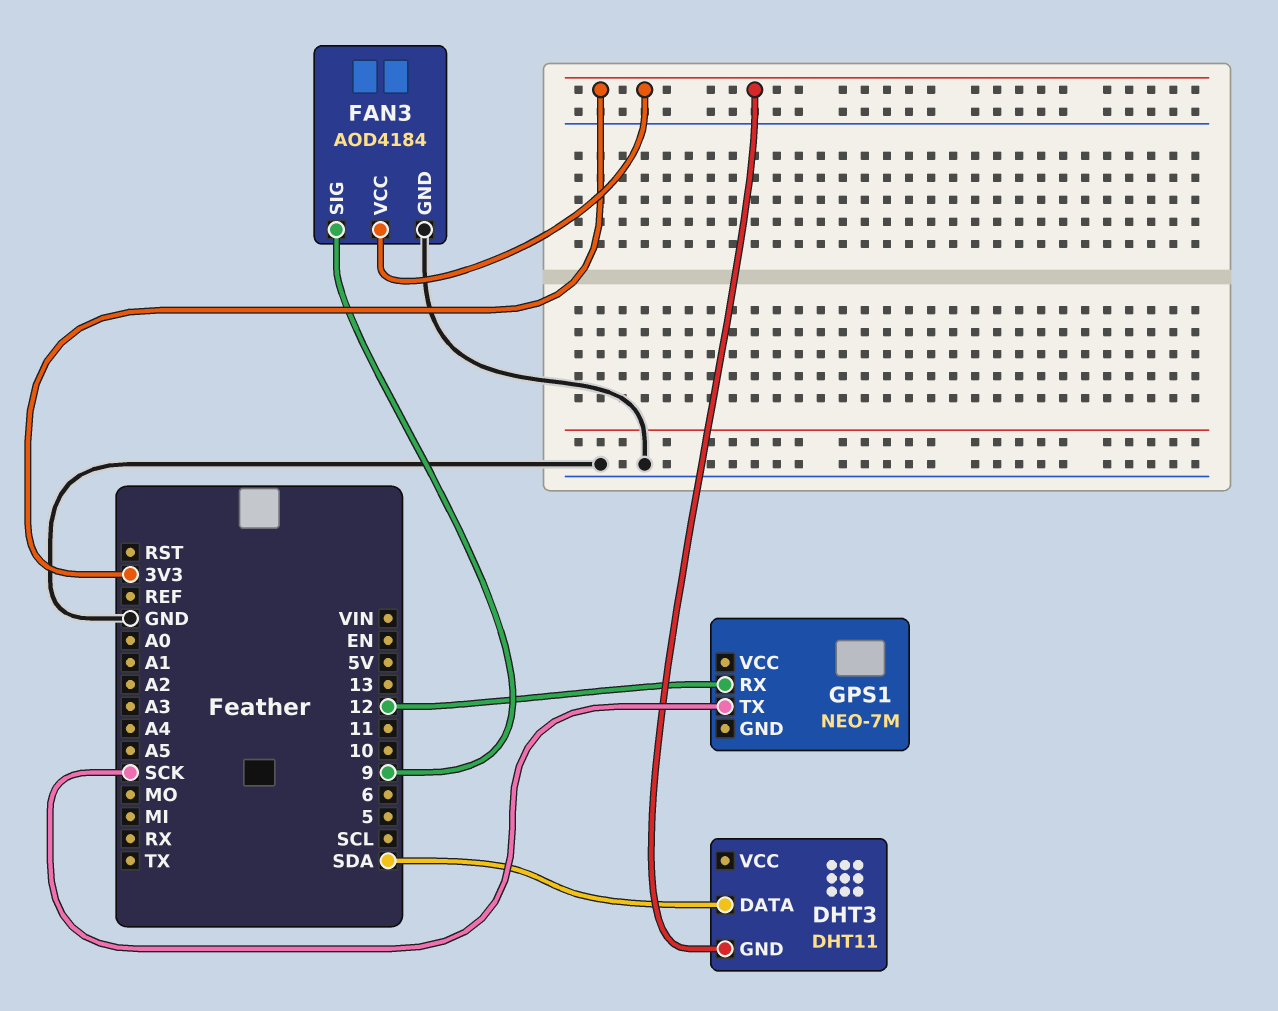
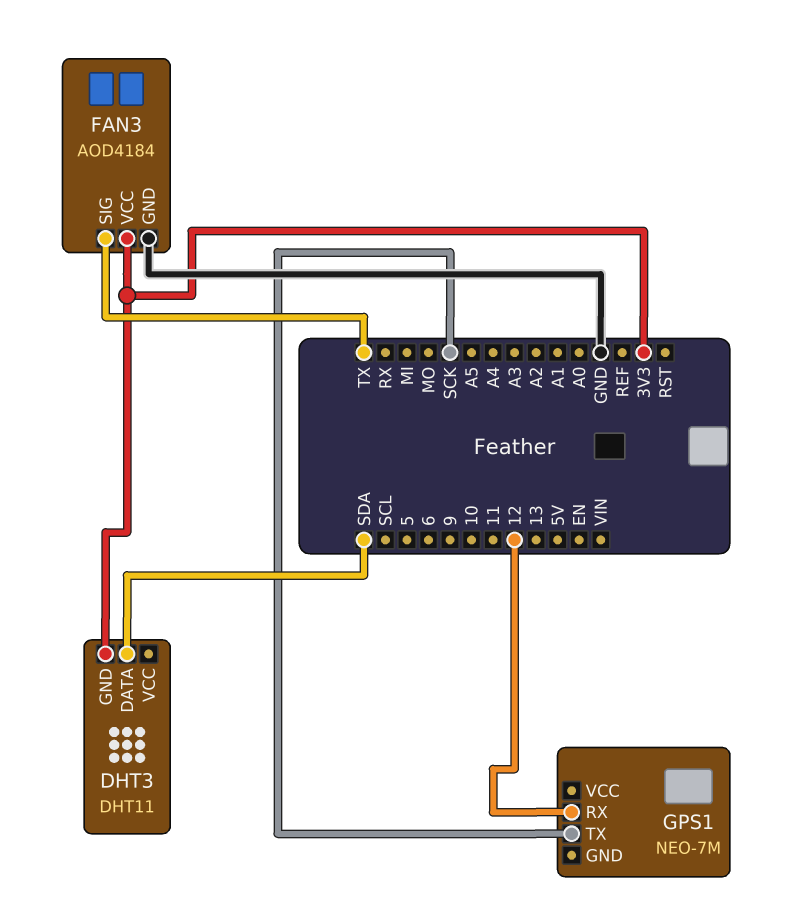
FAN3 pin SIG: 9 -> TX

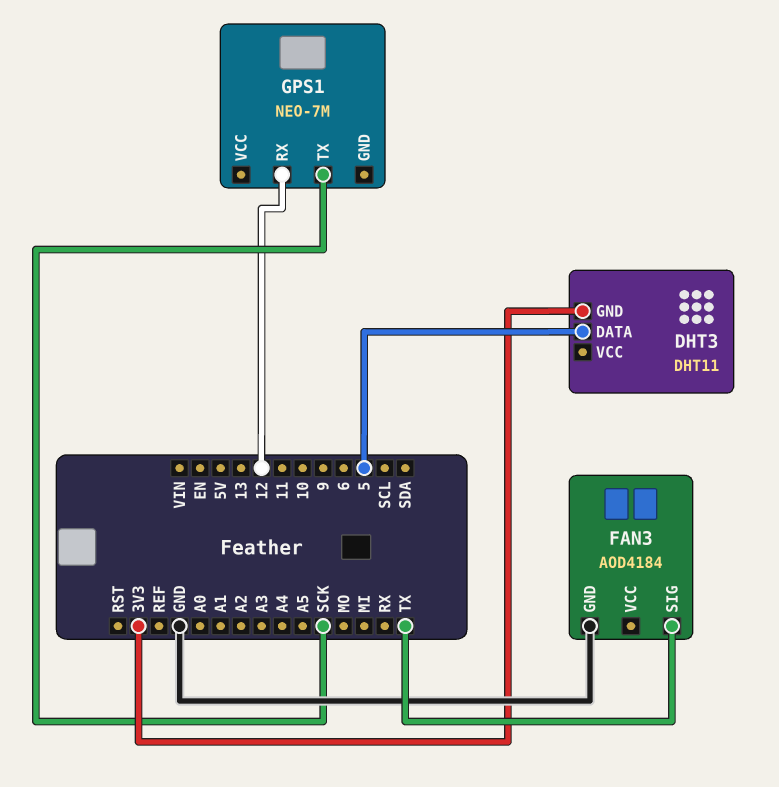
DHT3 pin DATA: SDA -> 5
FAN3 pin VCC: 3V3 -> none

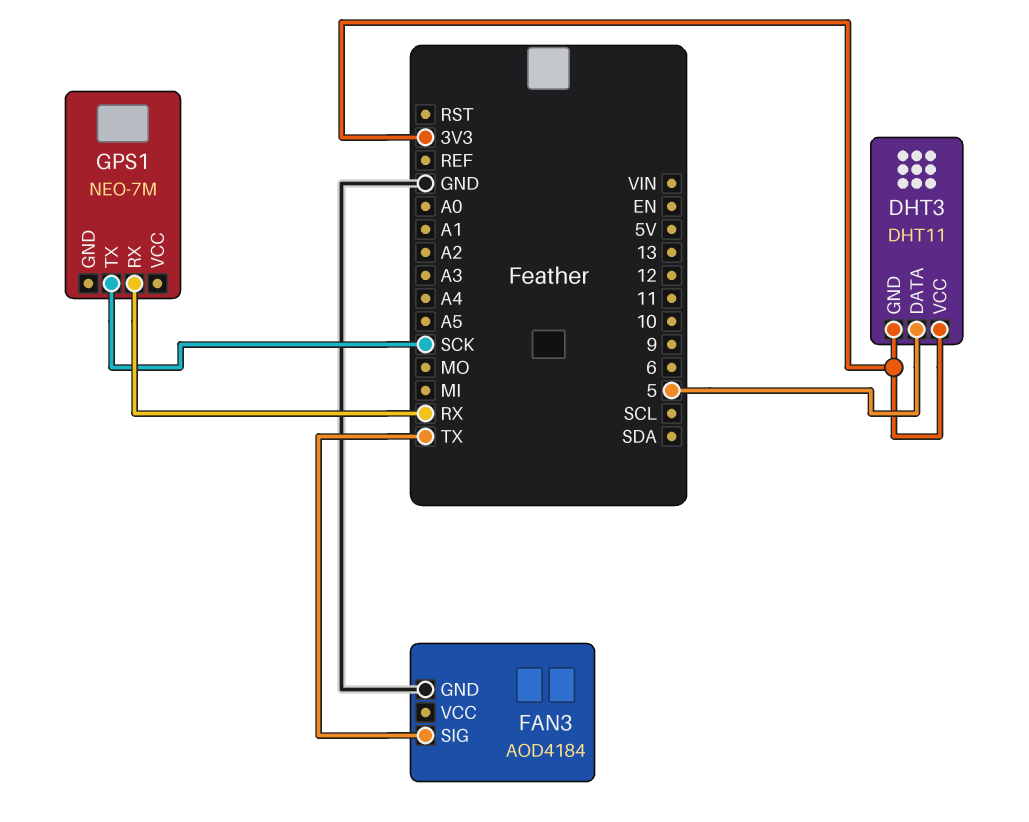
DHT3 pin VCC: none -> 3V3
GPS1 pin RX: 12 -> RX

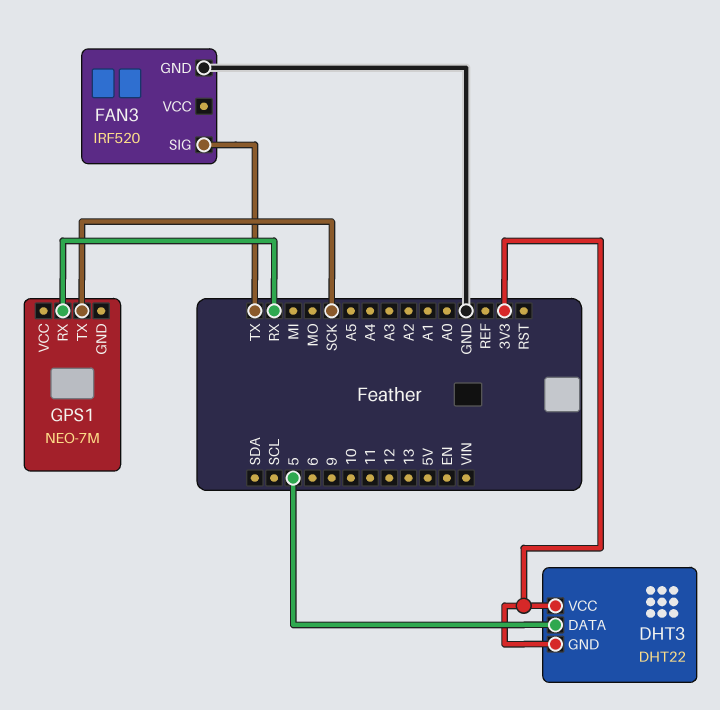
DHT3: DHT11 -> DHT22
FAN3: AOD4184 -> IRF520

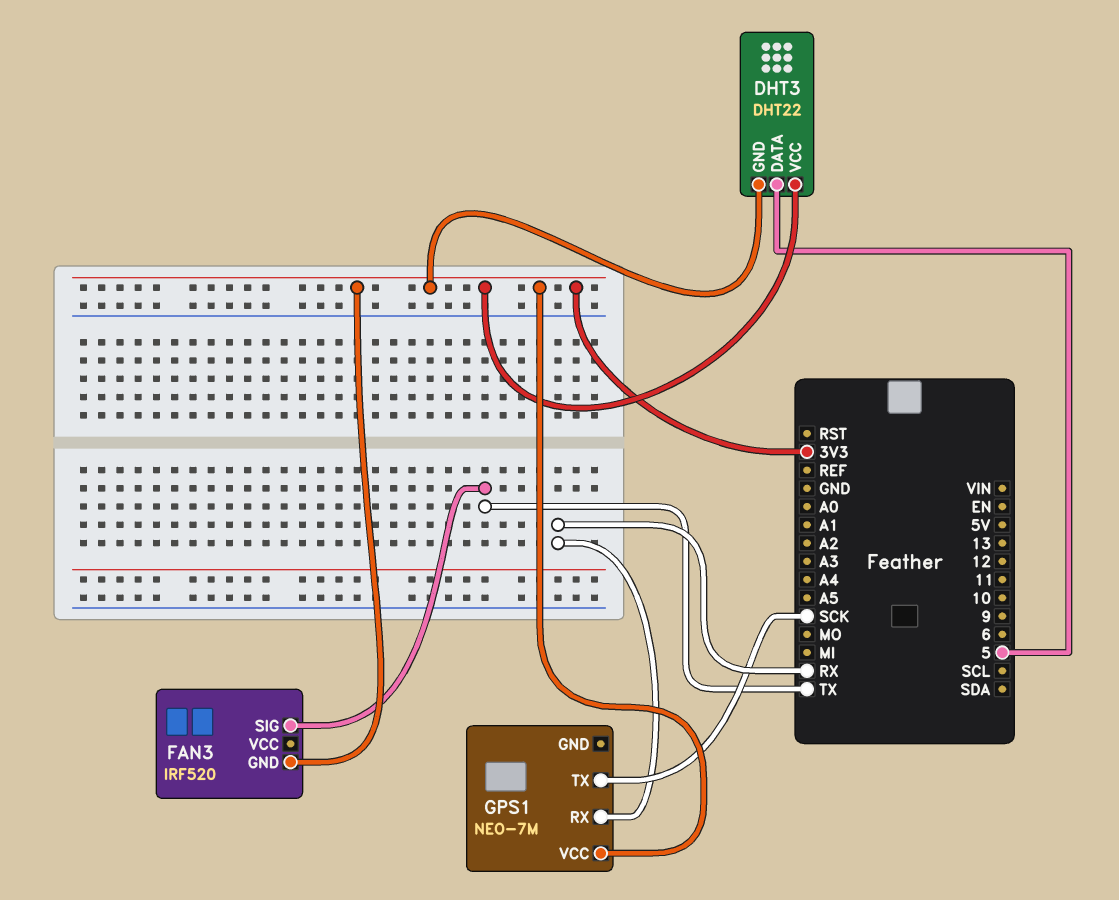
FAN3 pin GND: GND -> 3V3
GPS1 pin VCC: none -> 3V3

